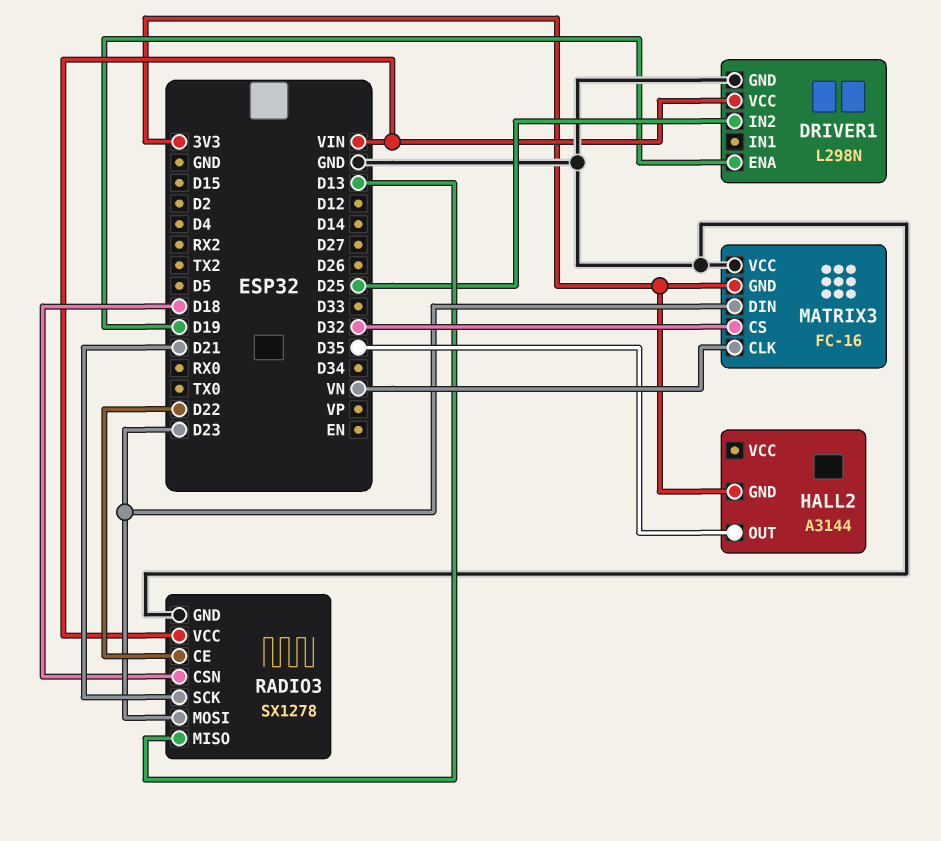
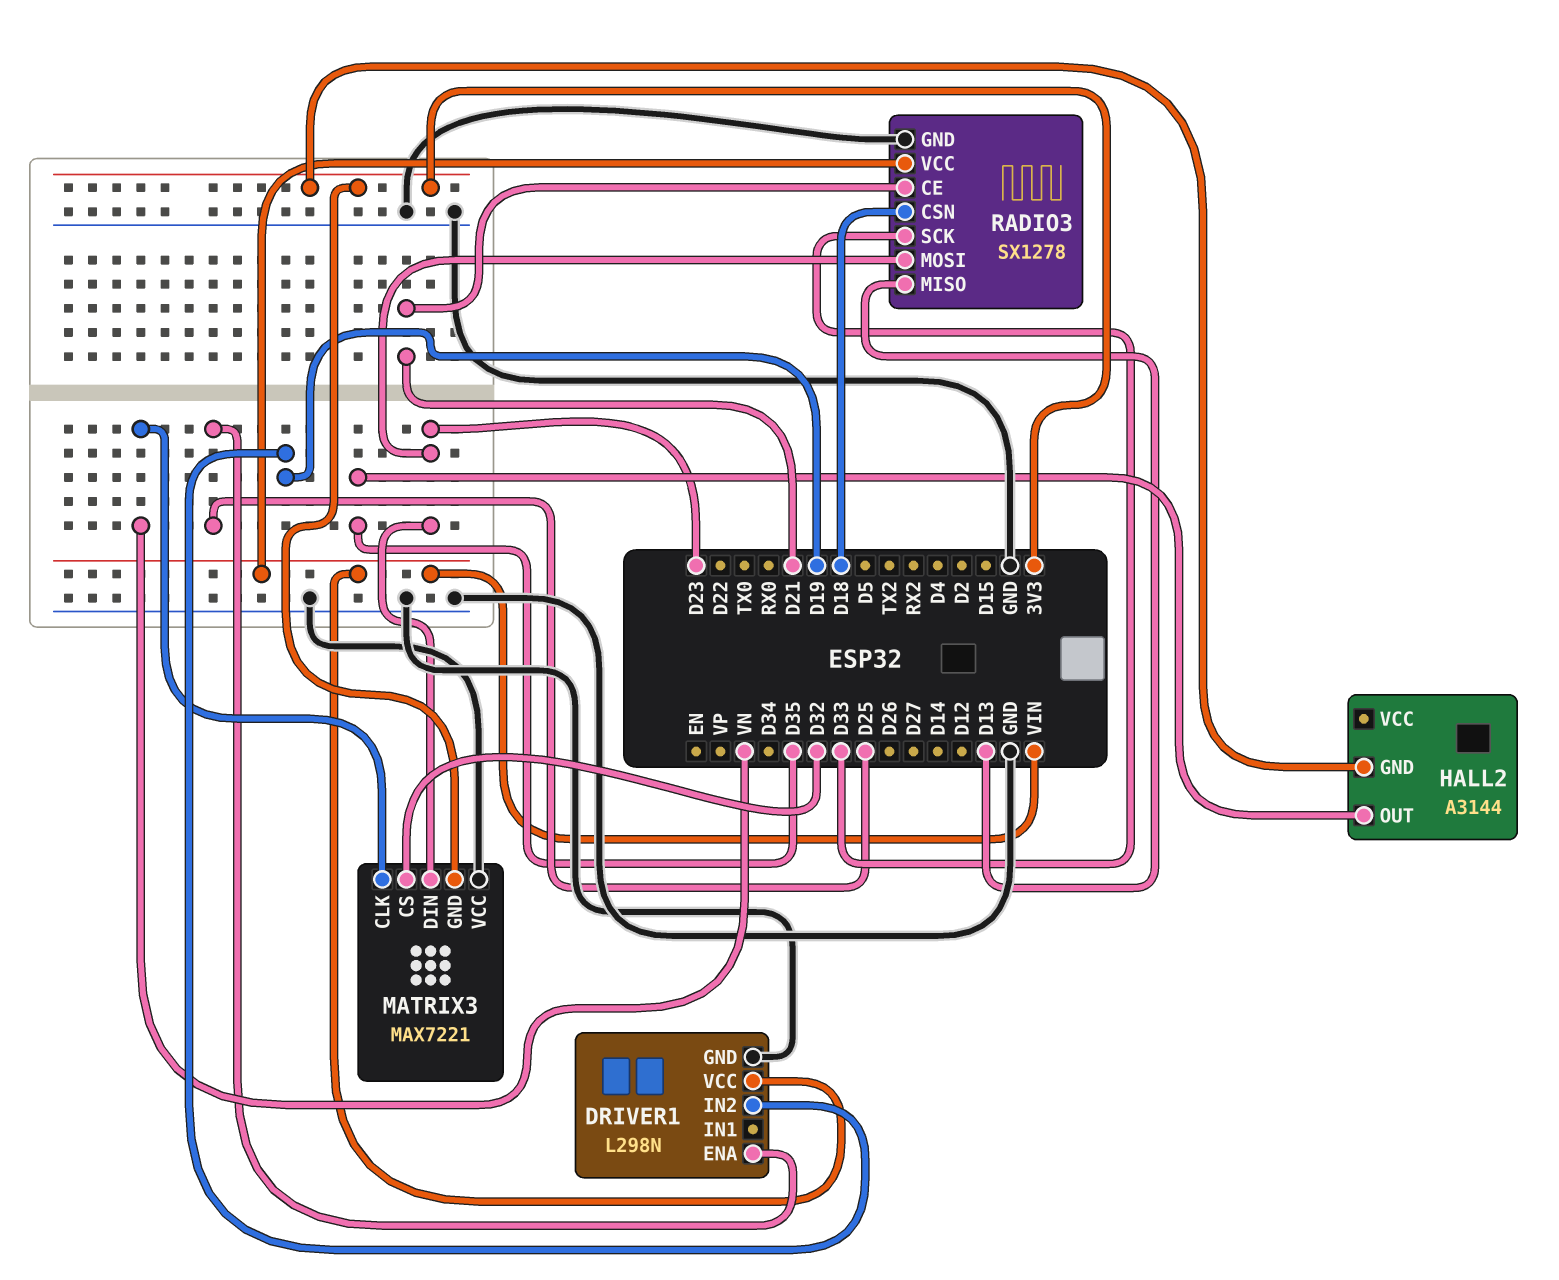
DRIVER1 pin ENA: D19 -> D25
DRIVER1 pin IN2: D25 -> D19
MATRIX3: FC-16 -> MAX7221
RADIO3 pin CE: D22 -> D21
RADIO3 pin SCK: D21 -> D33

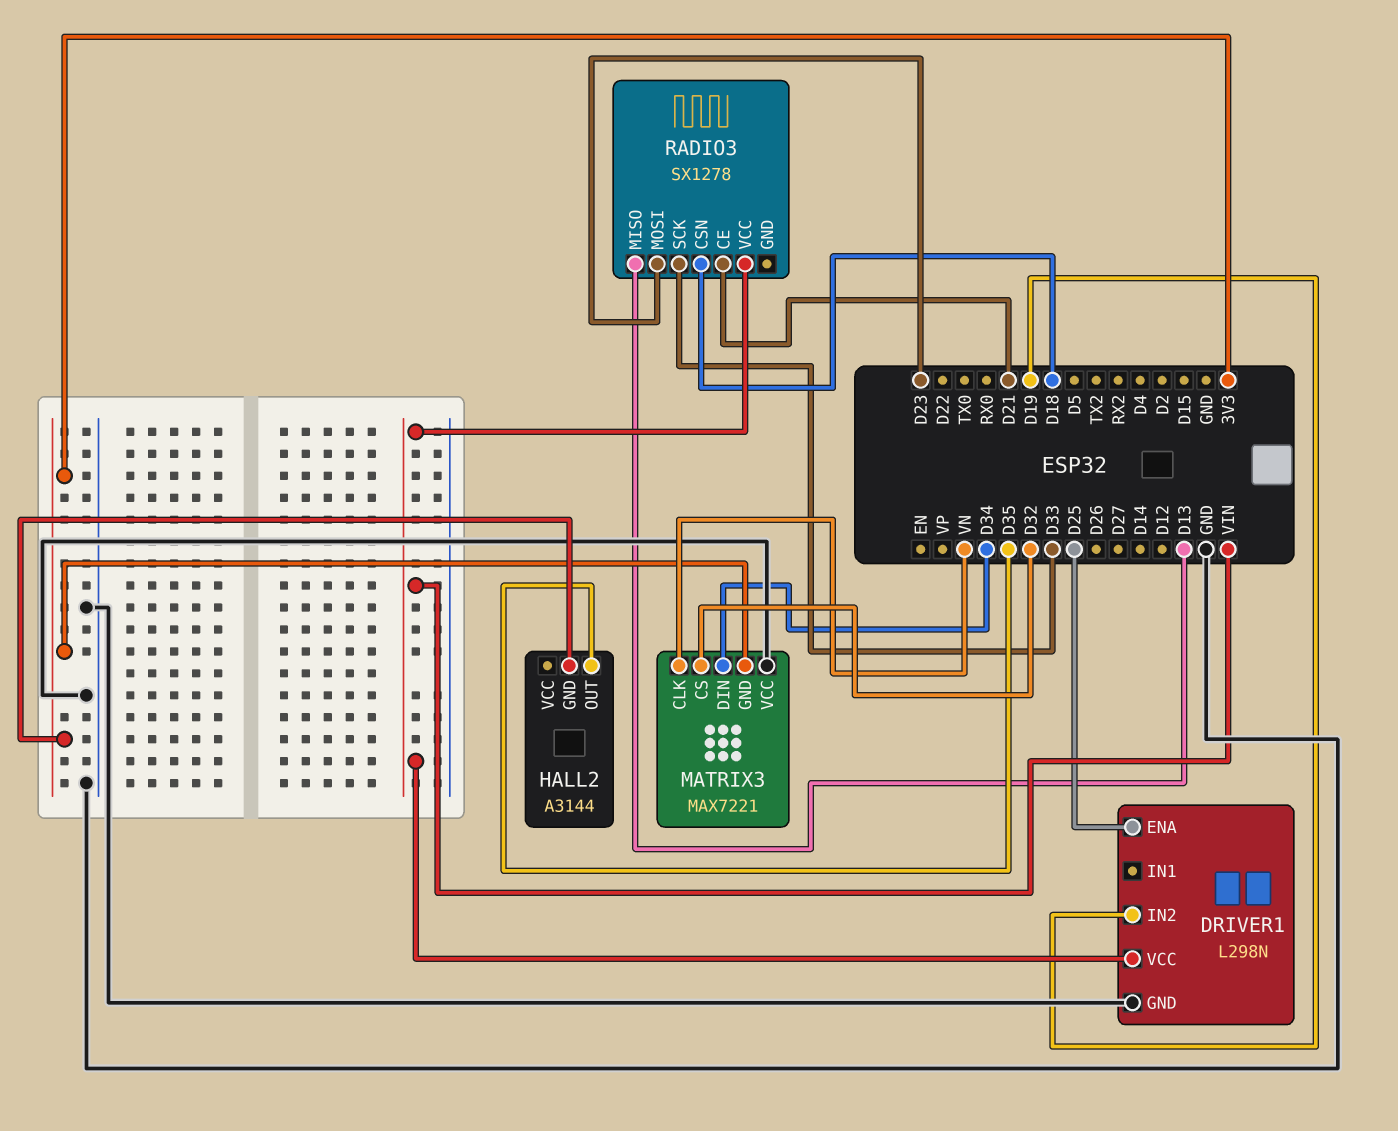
MATRIX3 pin DIN: D23 -> D34
RADIO3 pin GND: GND -> none

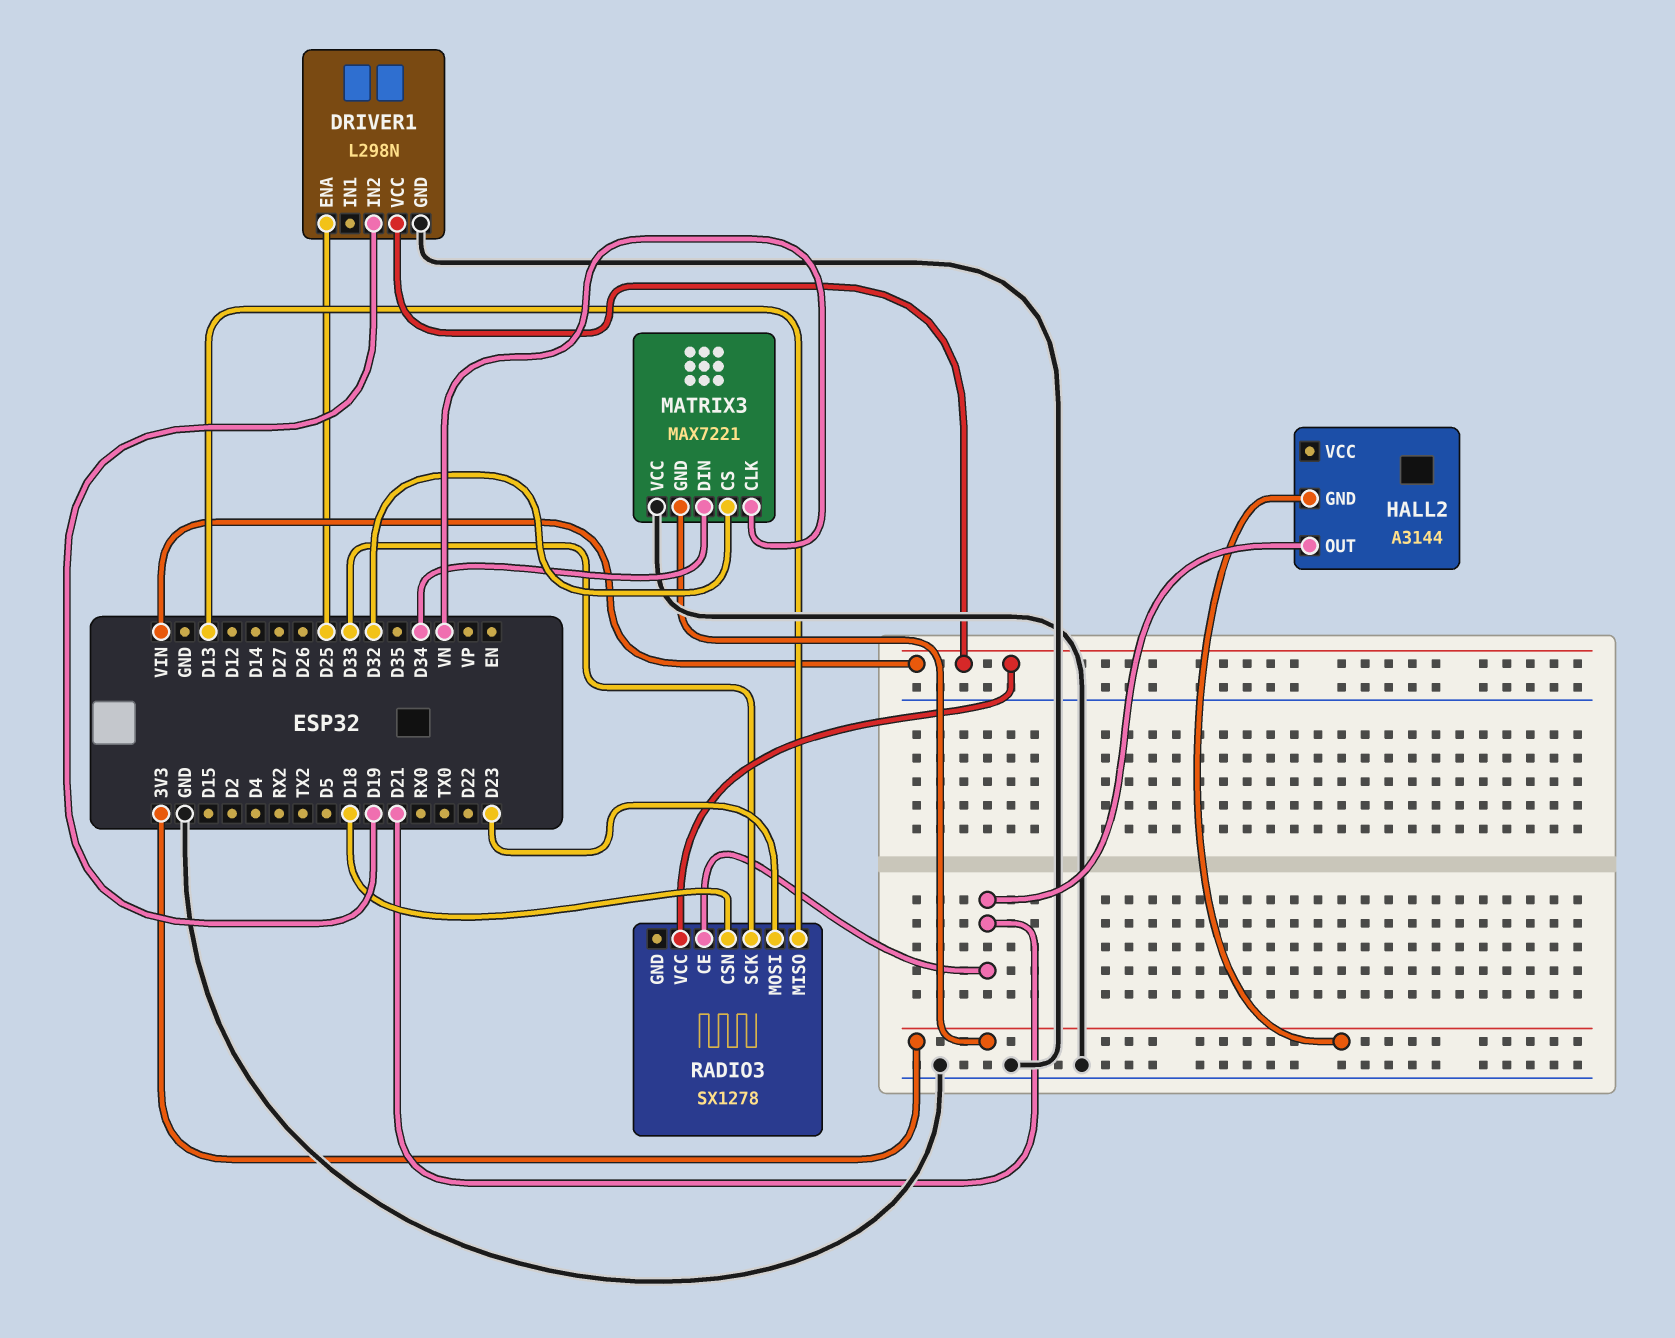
HALL2 pin OUT: D35 -> D21

